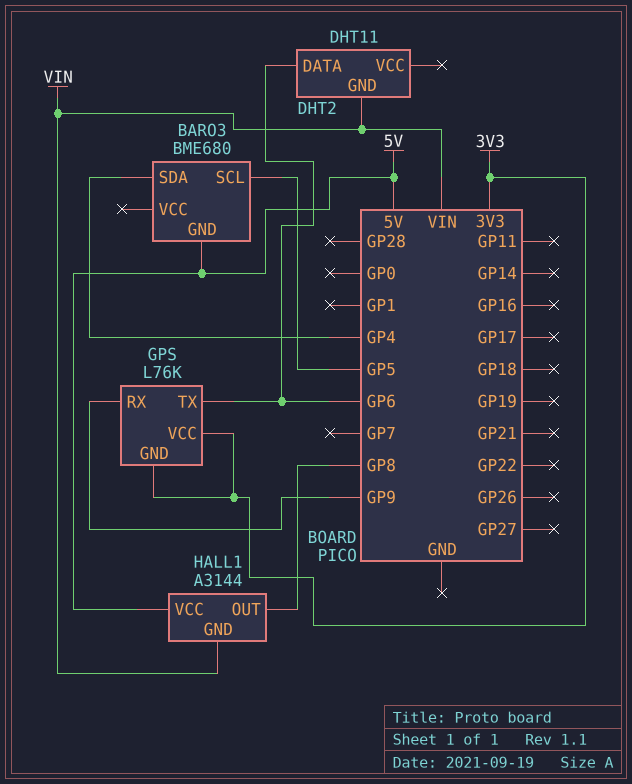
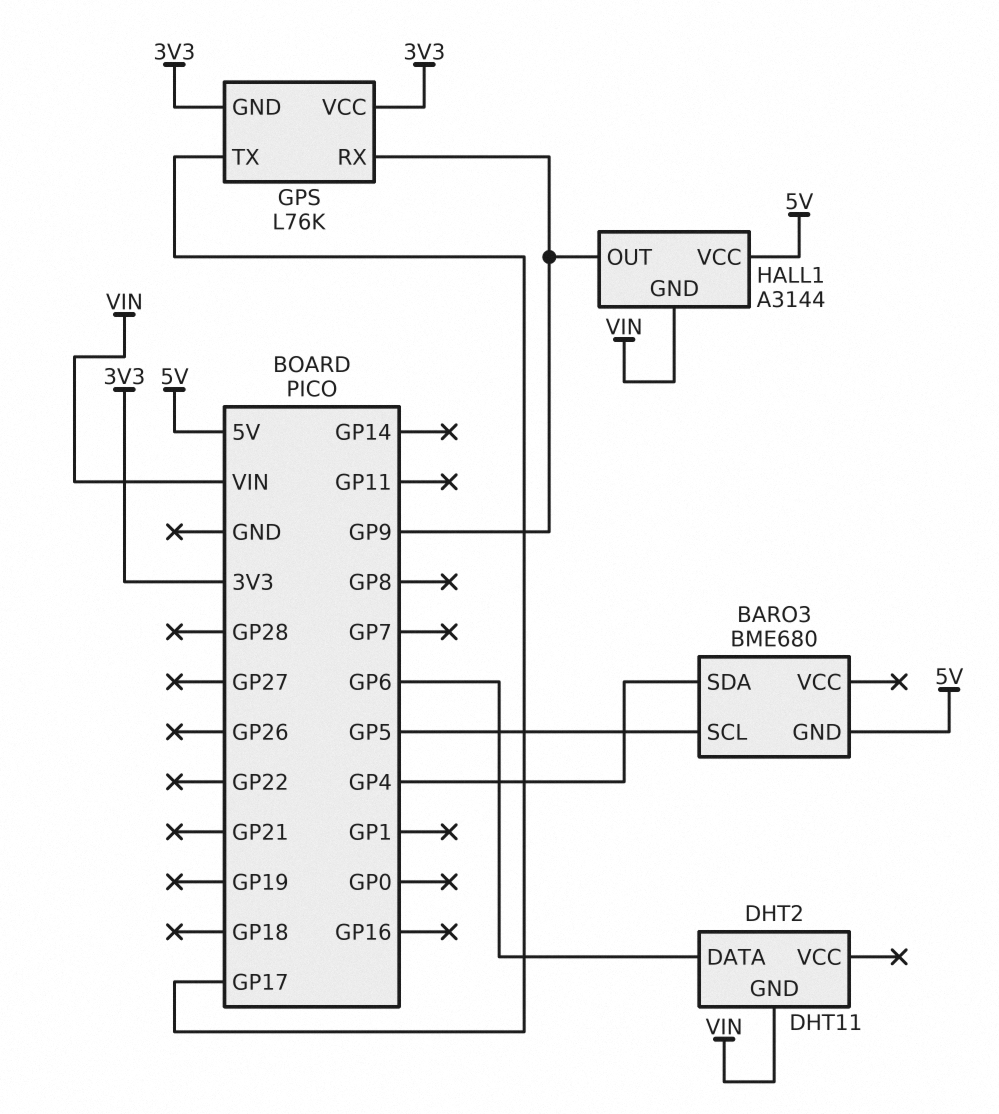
GPS pin TX: GP6 -> GP17
HALL1 pin OUT: GP8 -> GP9

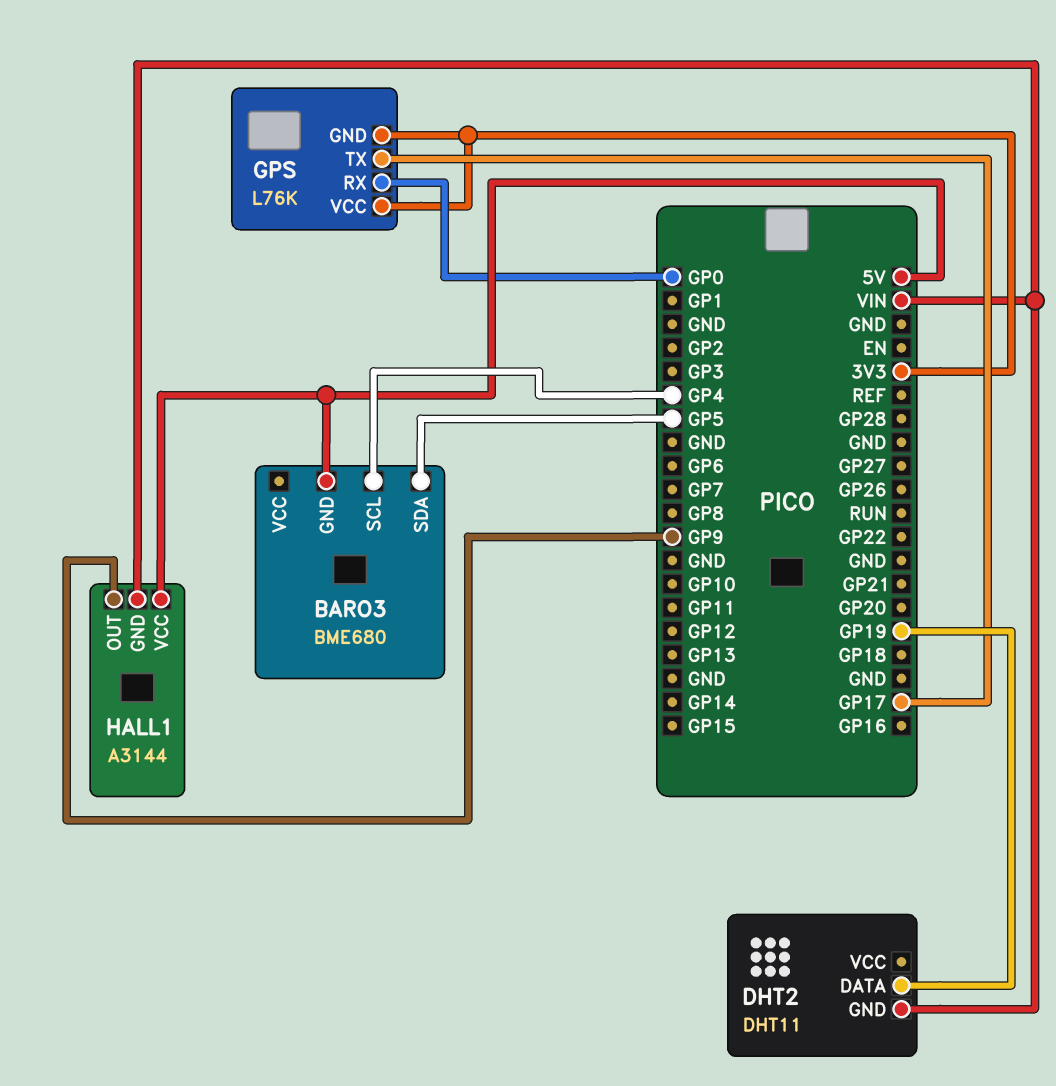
BARO3 pin SCL: GP5 -> GP4
BARO3 pin SDA: GP4 -> GP5
DHT2 pin DATA: GP6 -> GP19
GPS pin RX: GP9 -> GP0

